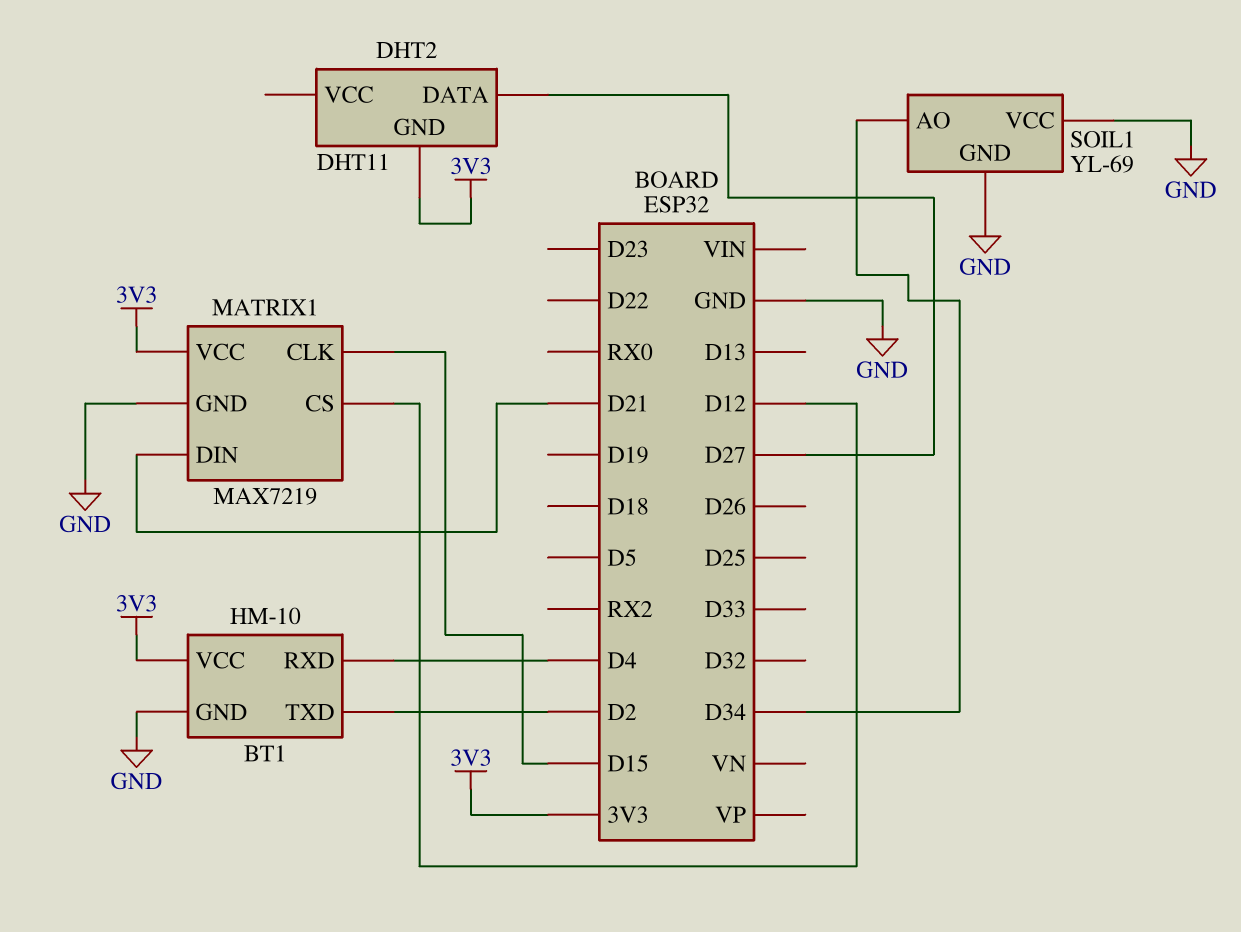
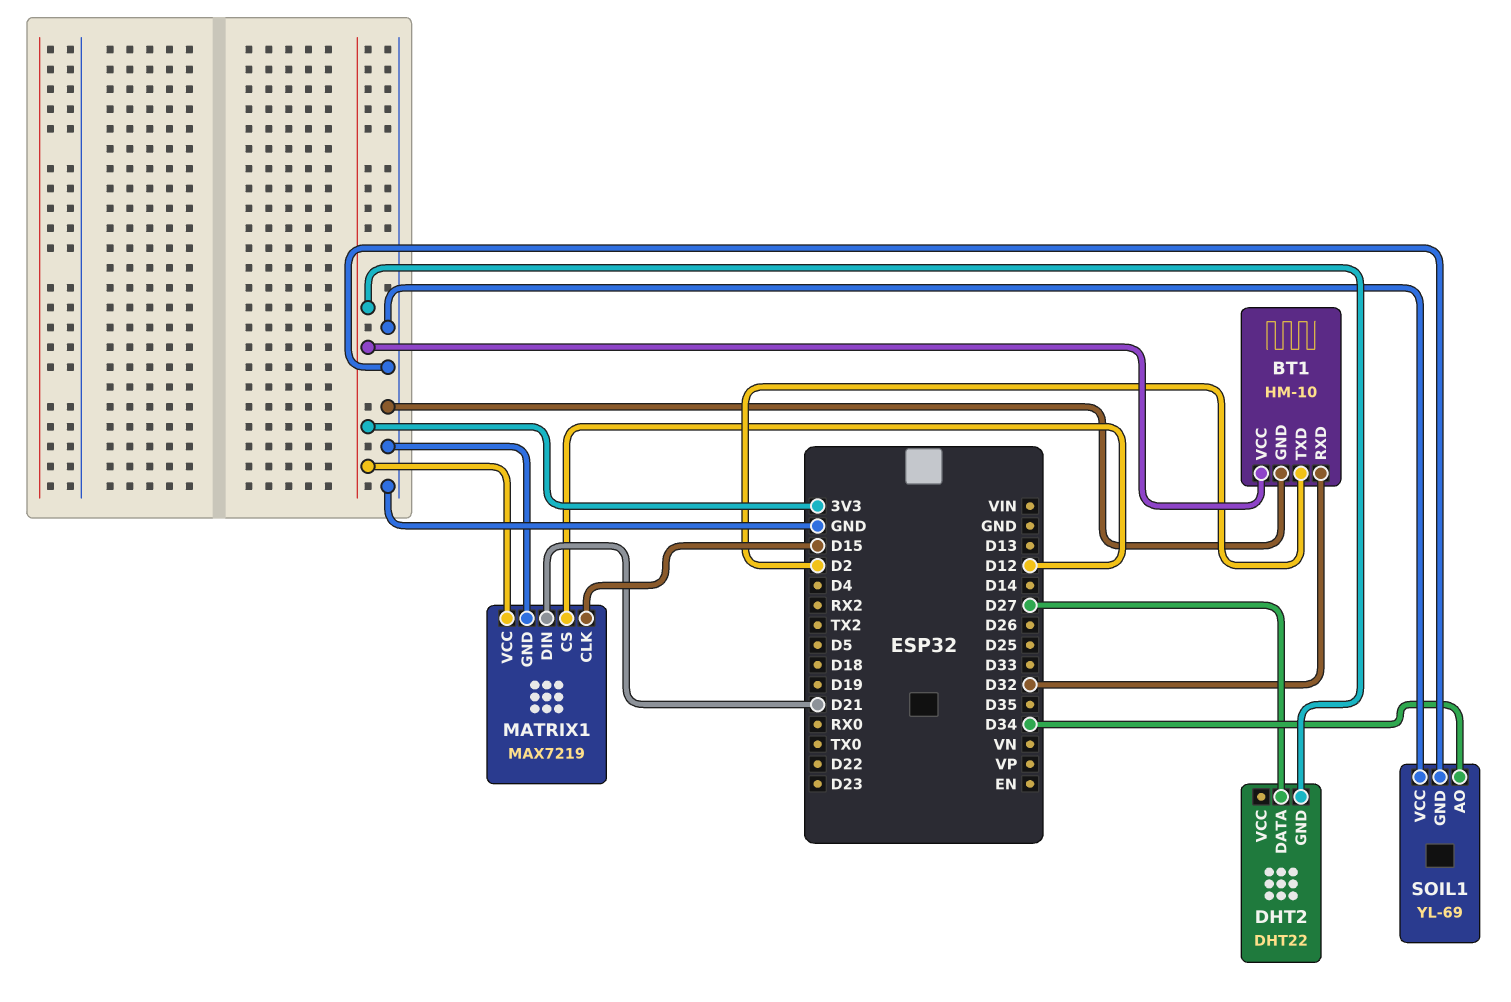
BT1 pin RXD: D4 -> D32
DHT2: DHT11 -> DHT22

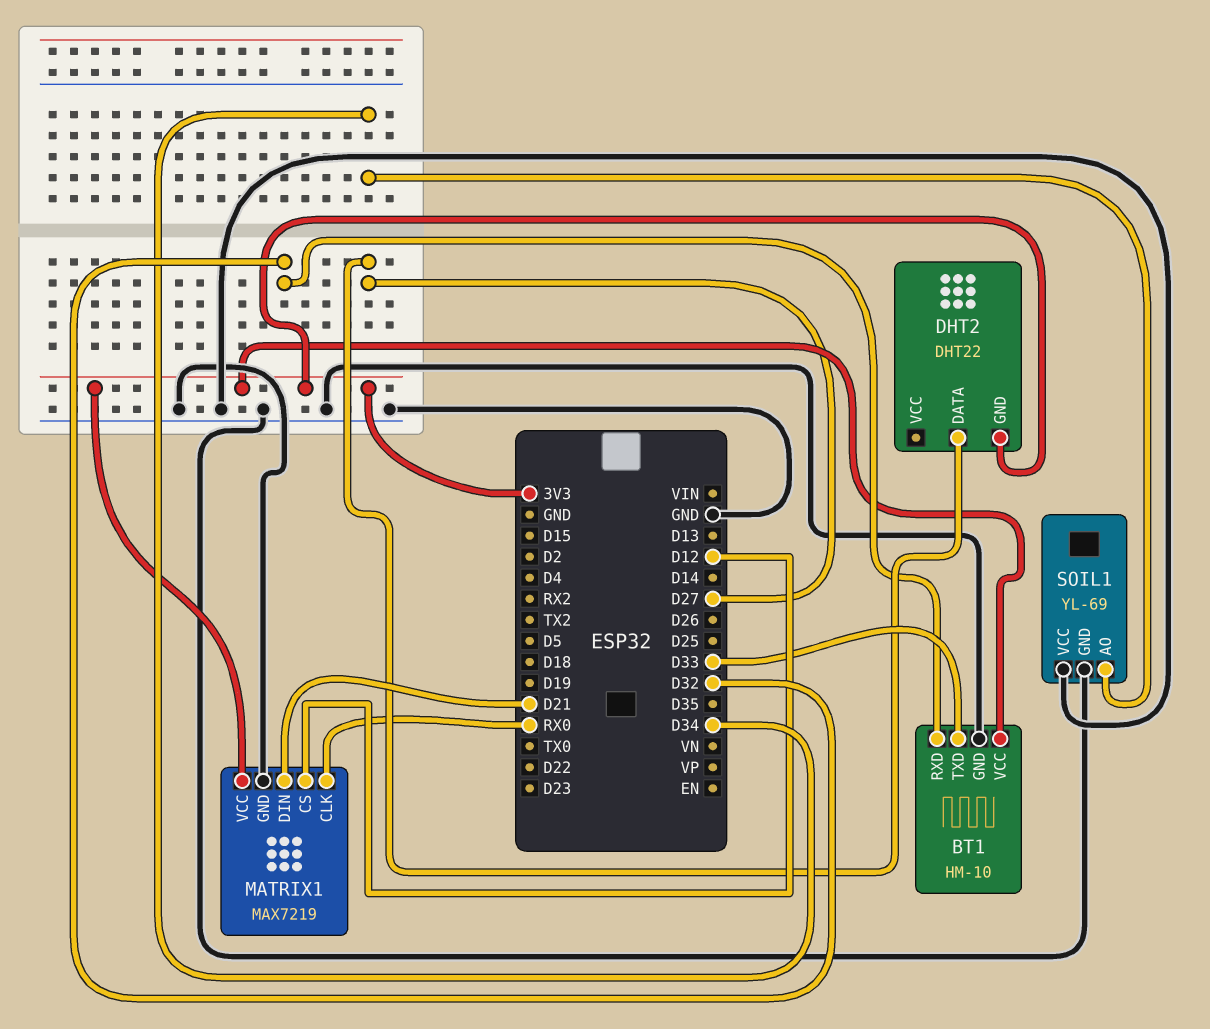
BT1 pin TXD: D2 -> D33
MATRIX1 pin CLK: D15 -> RX0

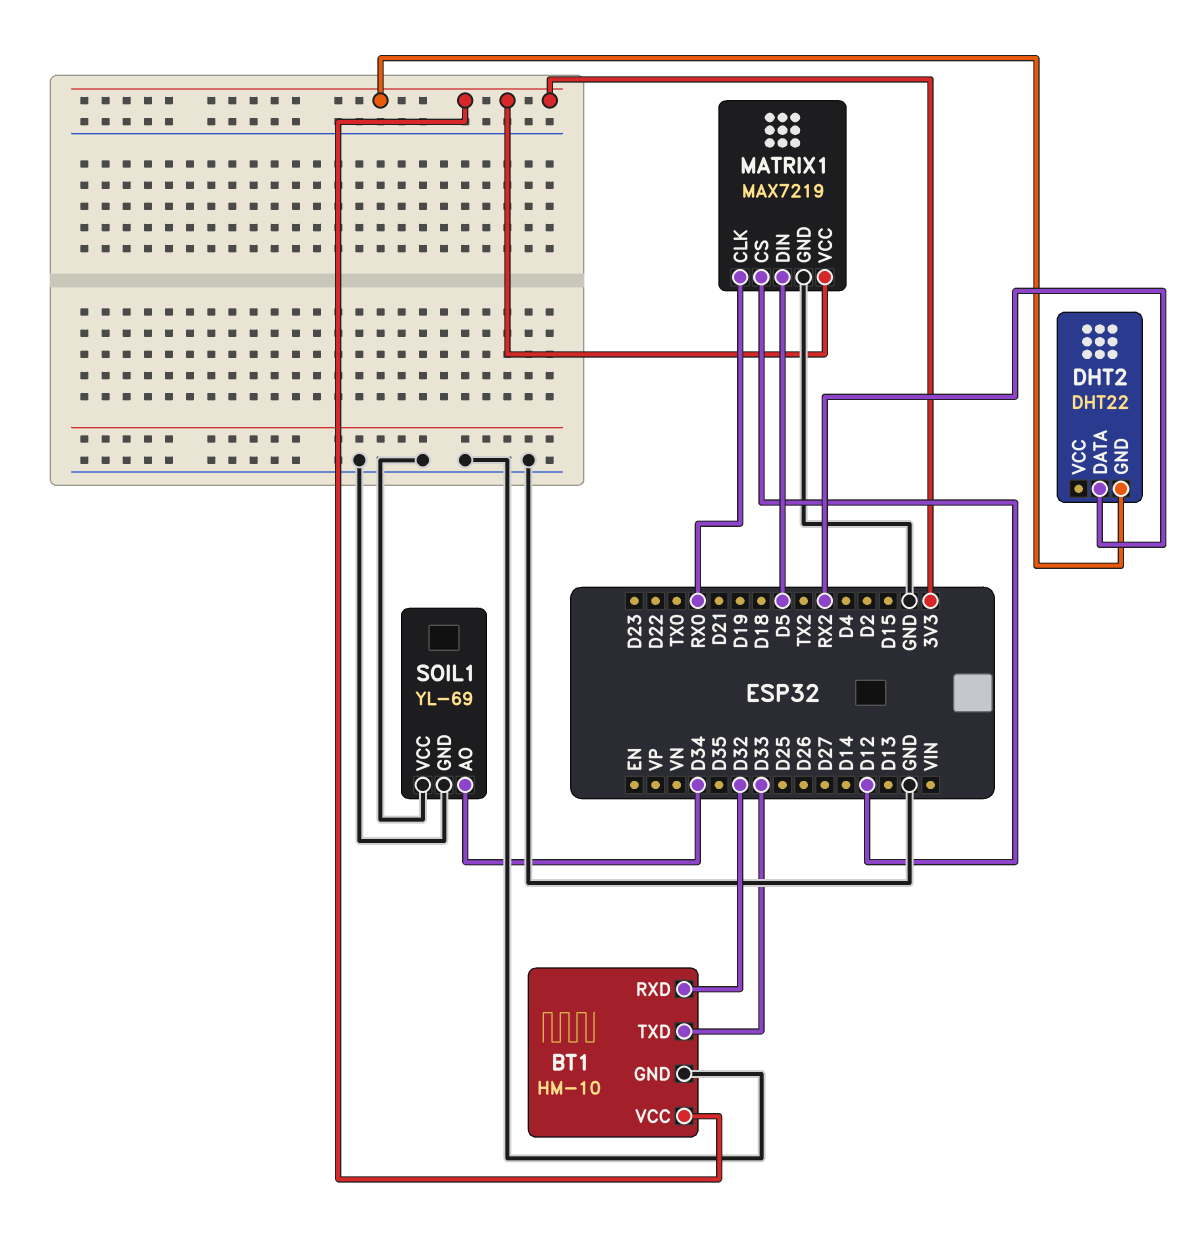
DHT2 pin DATA: D27 -> RX2
MATRIX1 pin DIN: D21 -> D5

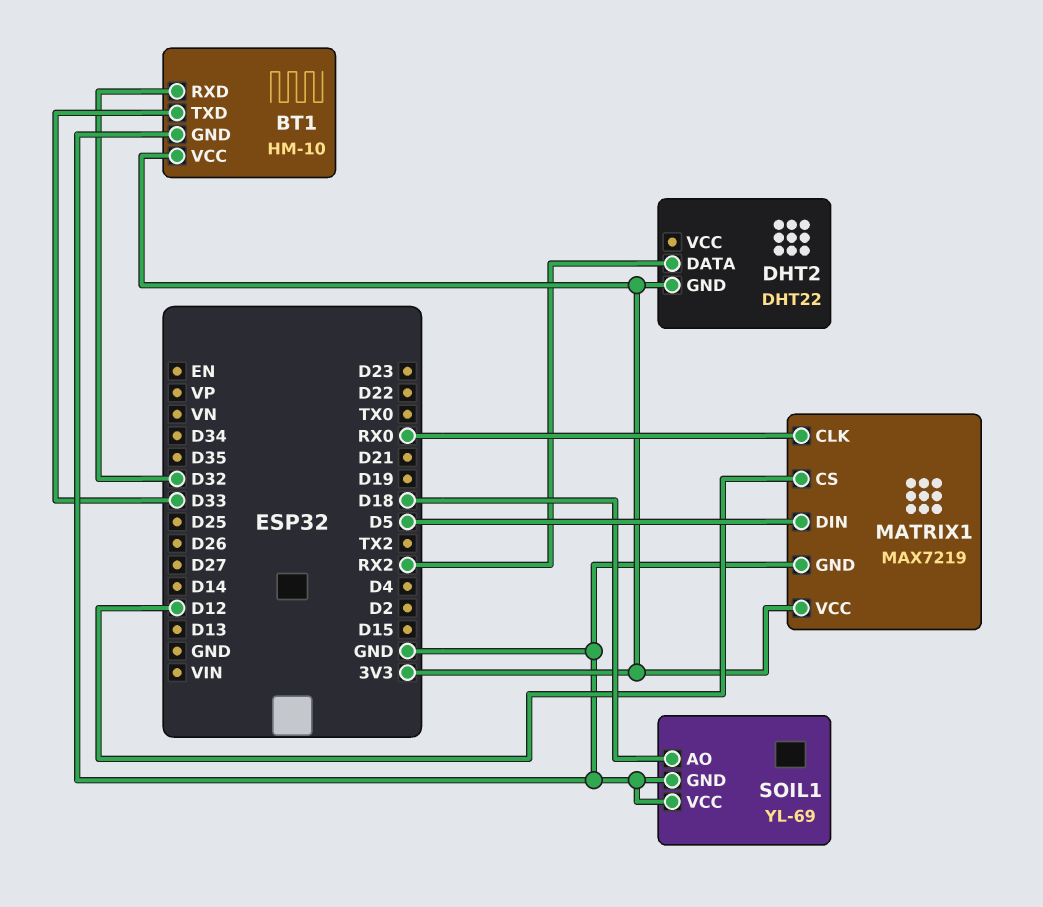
SOIL1 pin AO: D34 -> D18

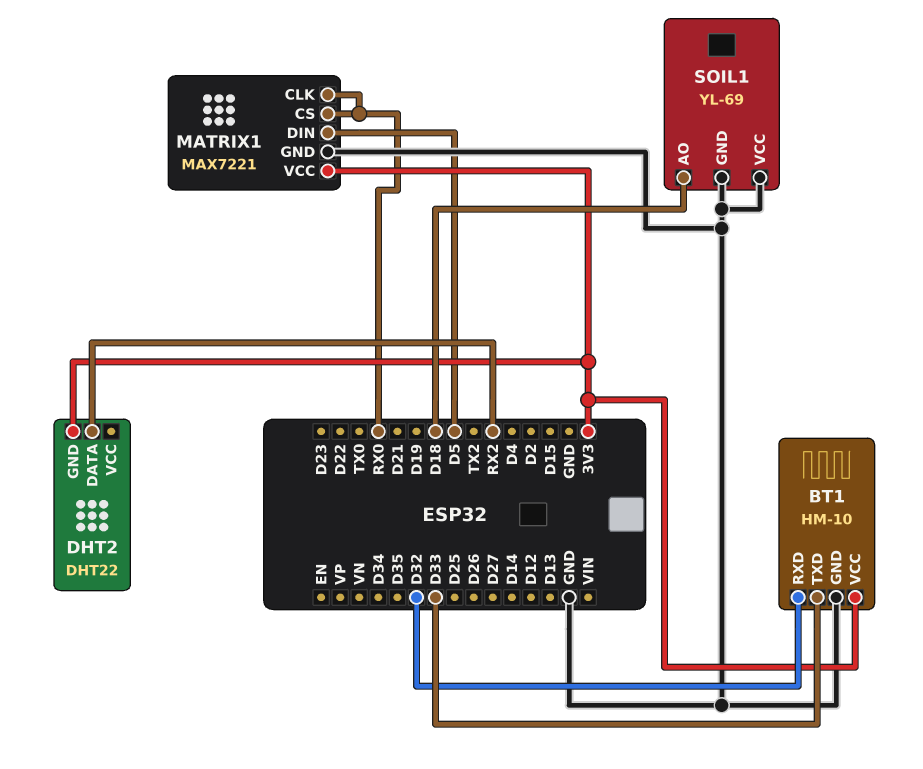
MATRIX1: MAX7219 -> MAX7221
MATRIX1 pin CS: D12 -> RX0

